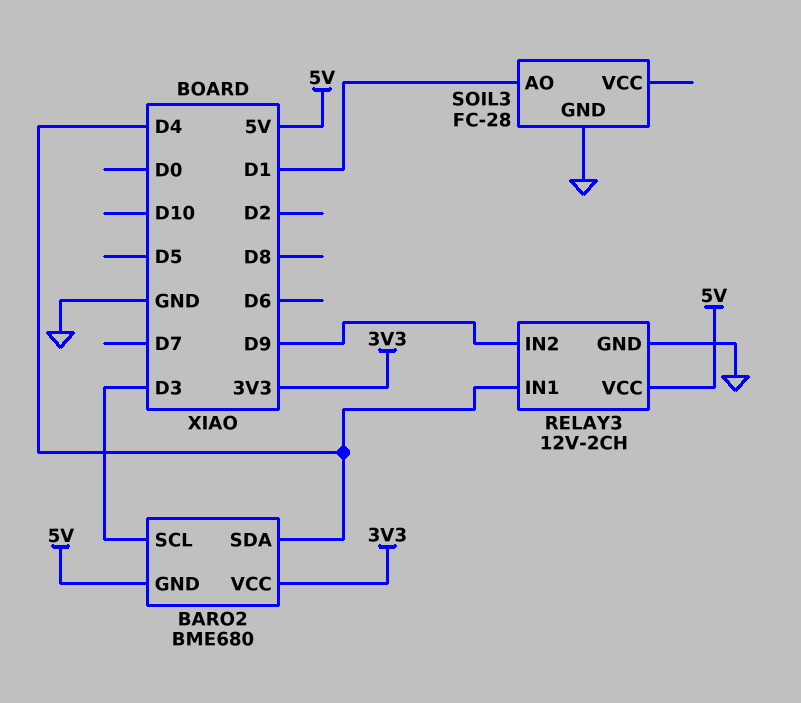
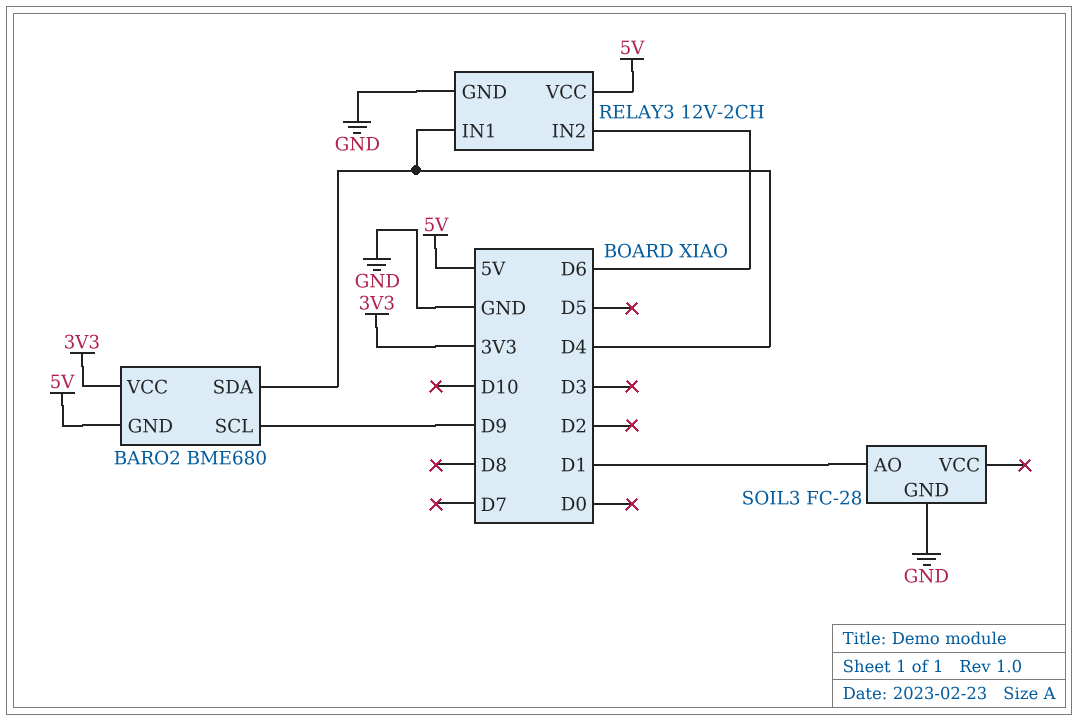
BARO2 pin SCL: D3 -> D9
RELAY3 pin IN2: D9 -> D6

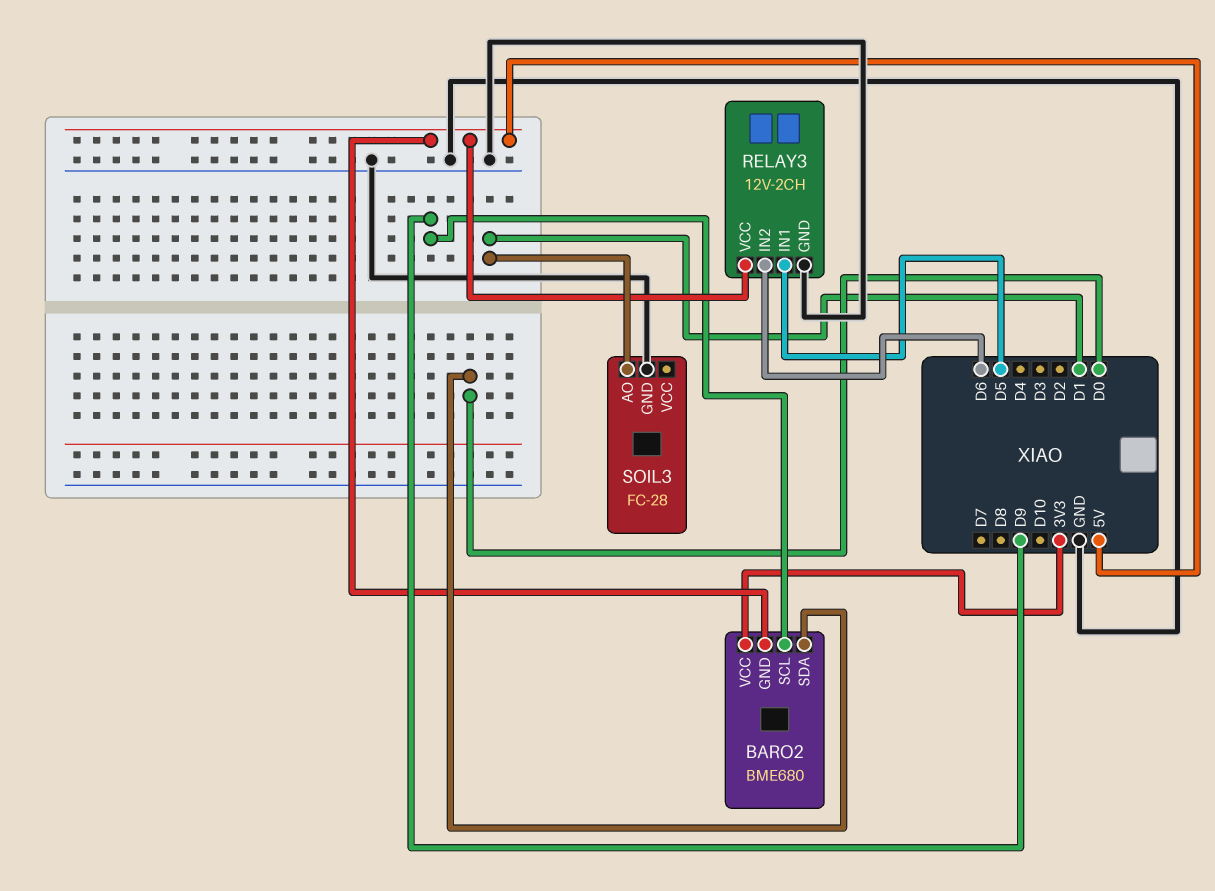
BARO2 pin SDA: D4 -> D0
RELAY3 pin IN1: D4 -> D5

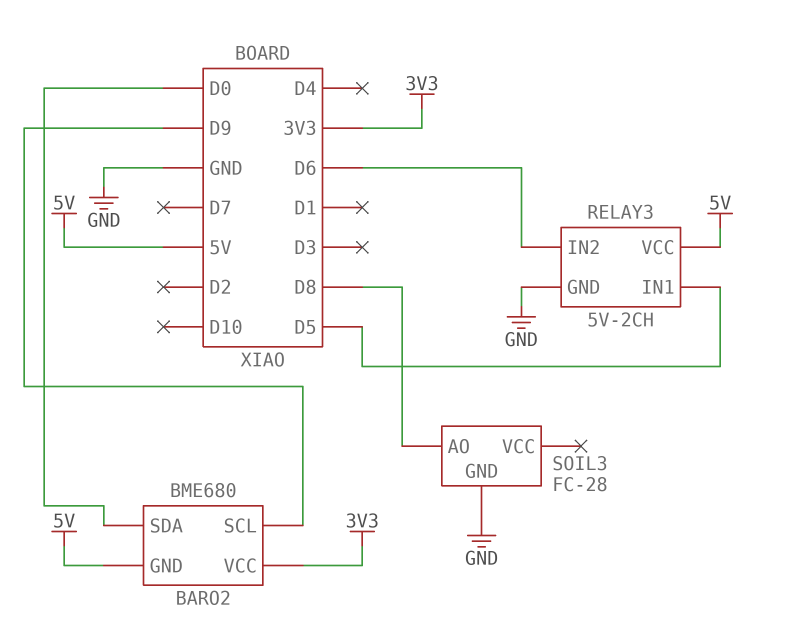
RELAY3: 12V-2CH -> 5V-2CH
SOIL3 pin AO: D1 -> D8

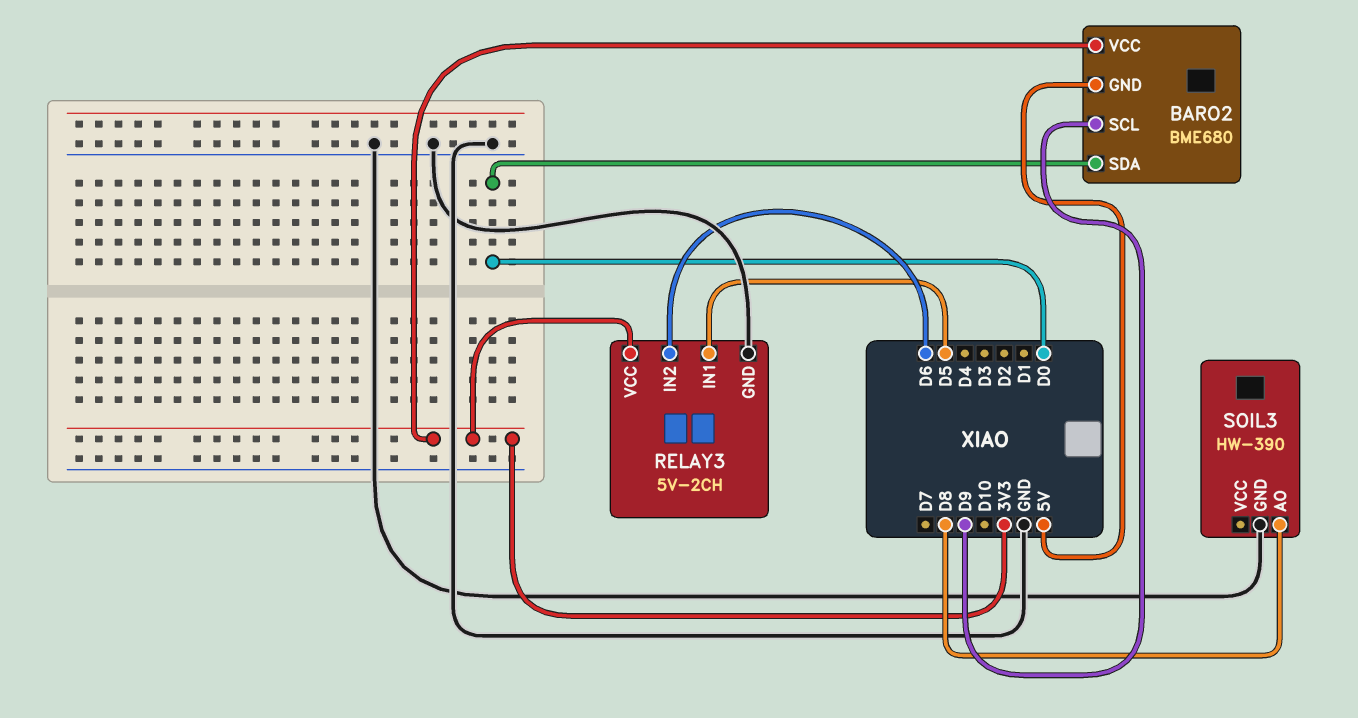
RELAY3 pin VCC: 5V -> 3V3
SOIL3: FC-28 -> HW-390

